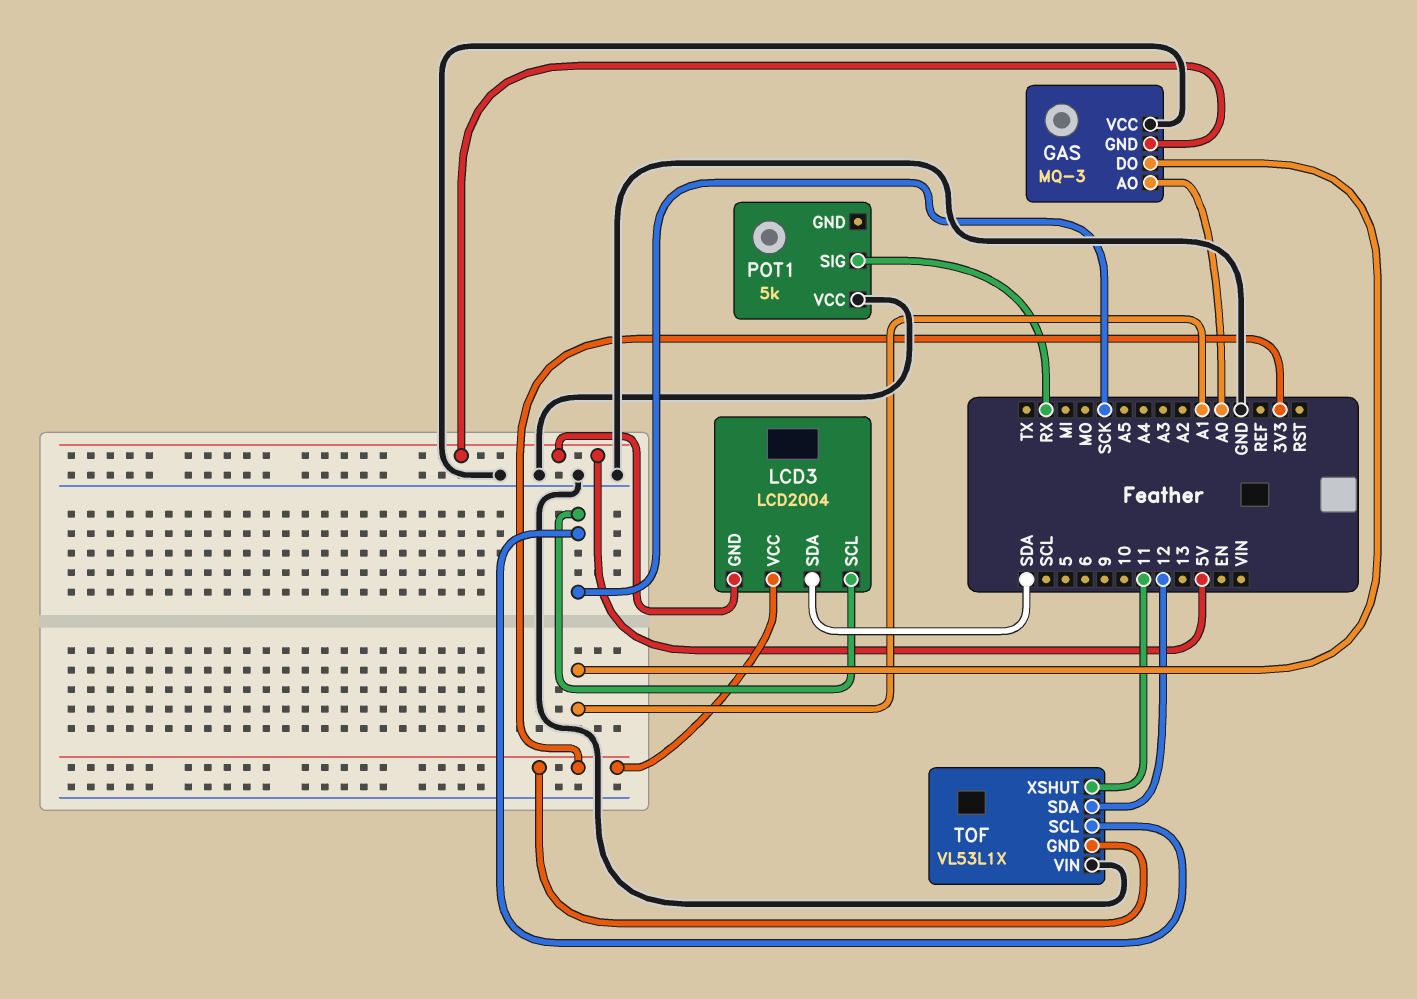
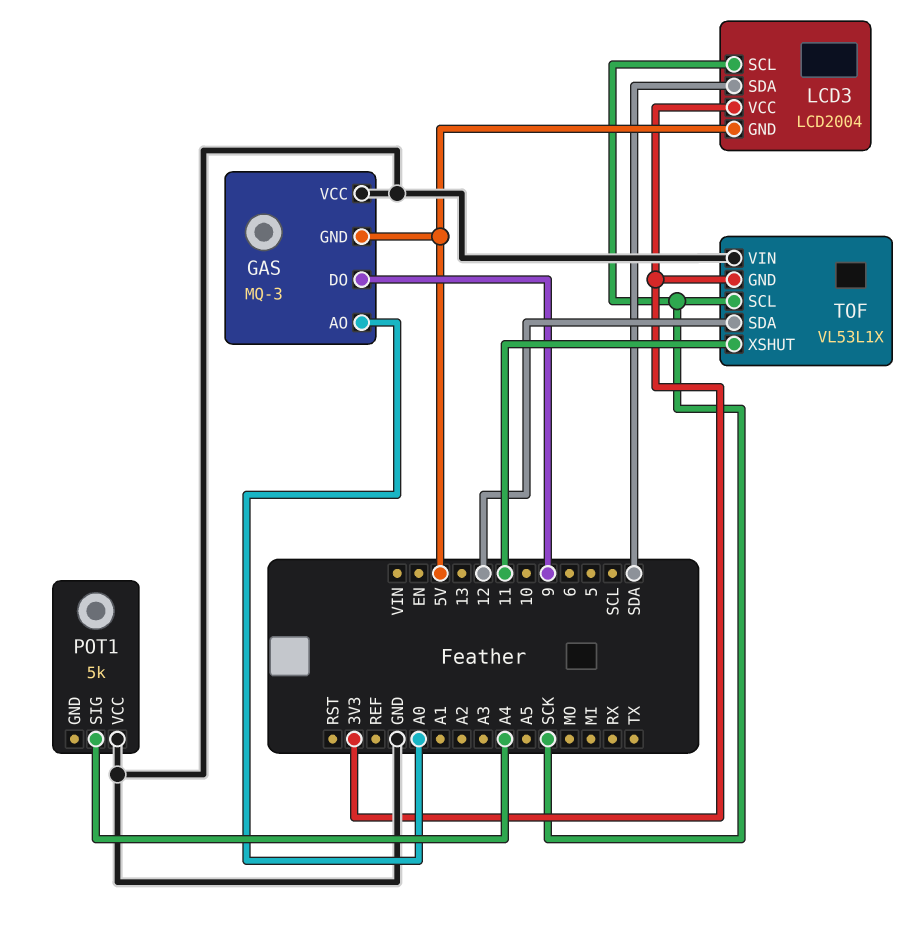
GAS pin DO: A1 -> 9
POT1 pin SIG: RX -> A4

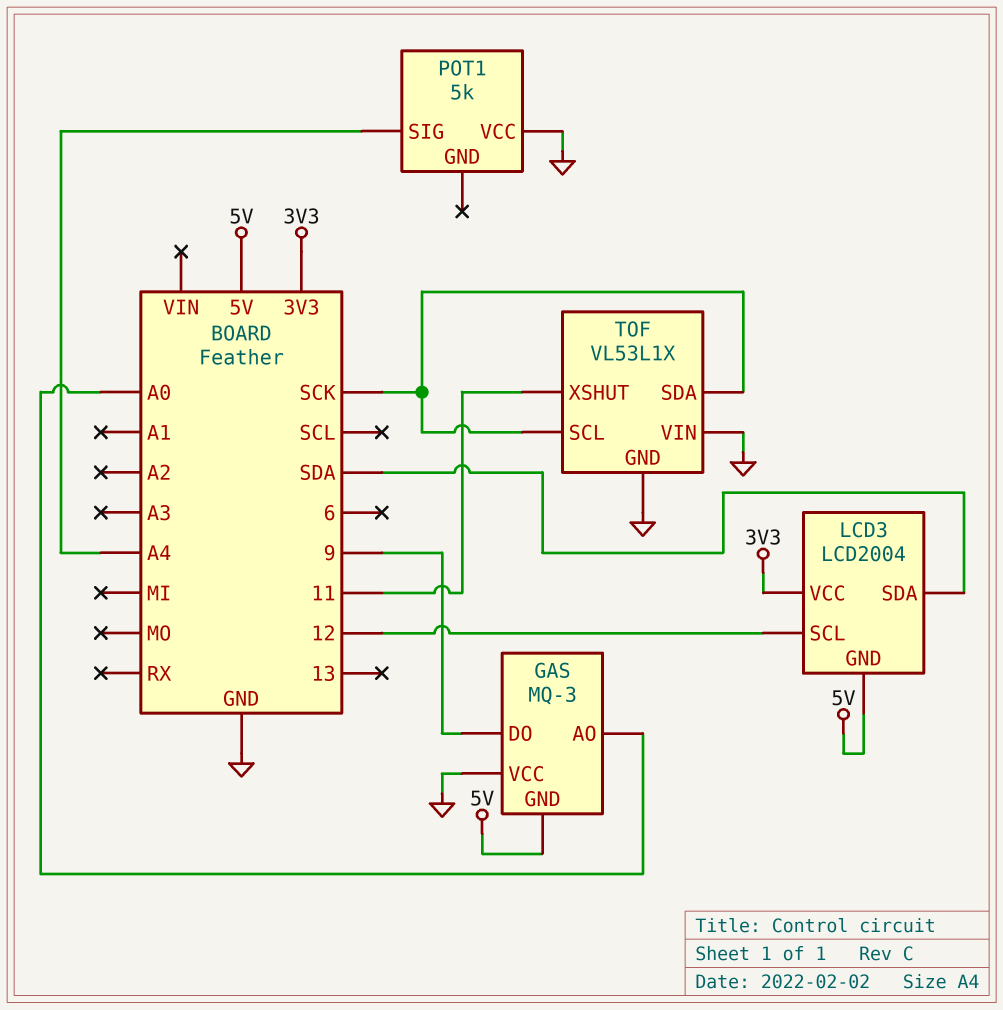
LCD3 pin SCL: SCK -> 12
TOF pin GND: 3V3 -> GND
TOF pin SDA: 12 -> SCK

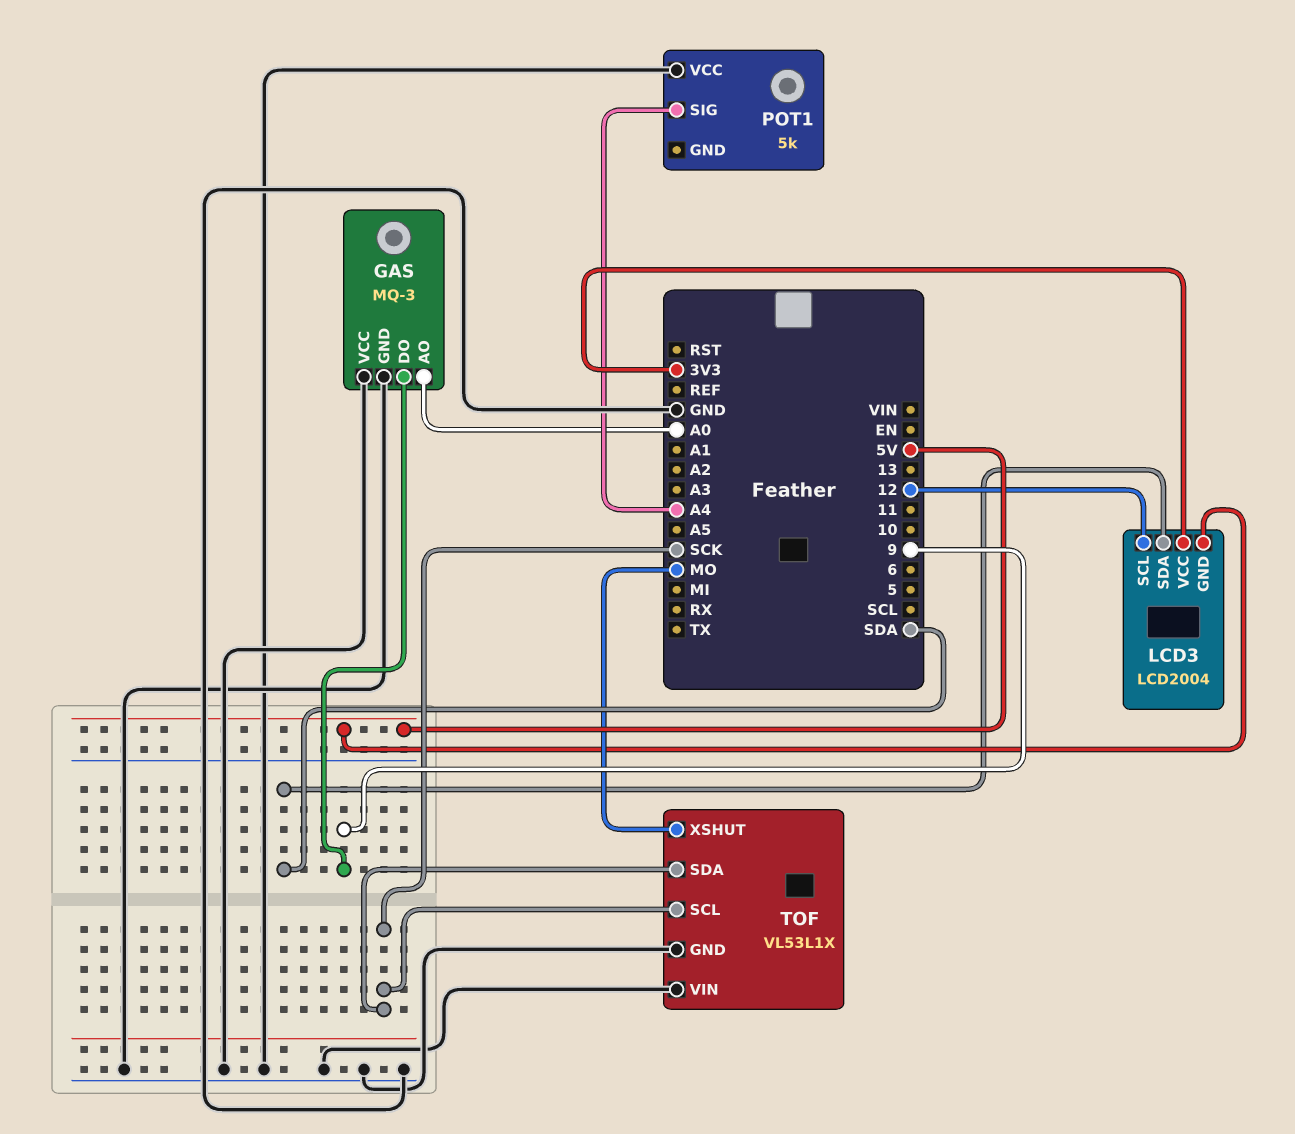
GAS pin GND: 5V -> GND
TOF pin XSHUT: 11 -> MO

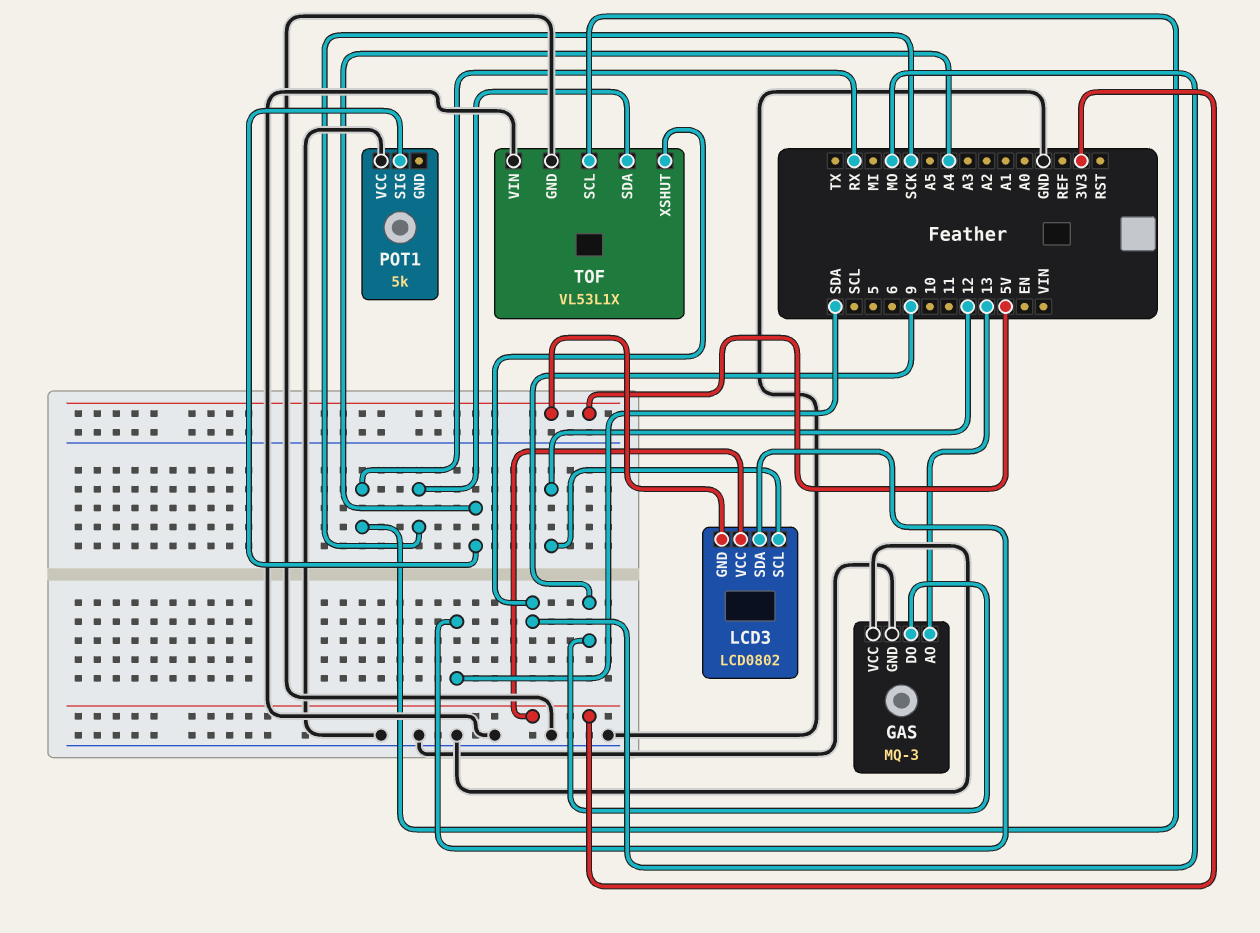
GAS pin AO: A0 -> 13
LCD3: LCD2004 -> LCD0802
TOF pin SCL: SCK -> RX

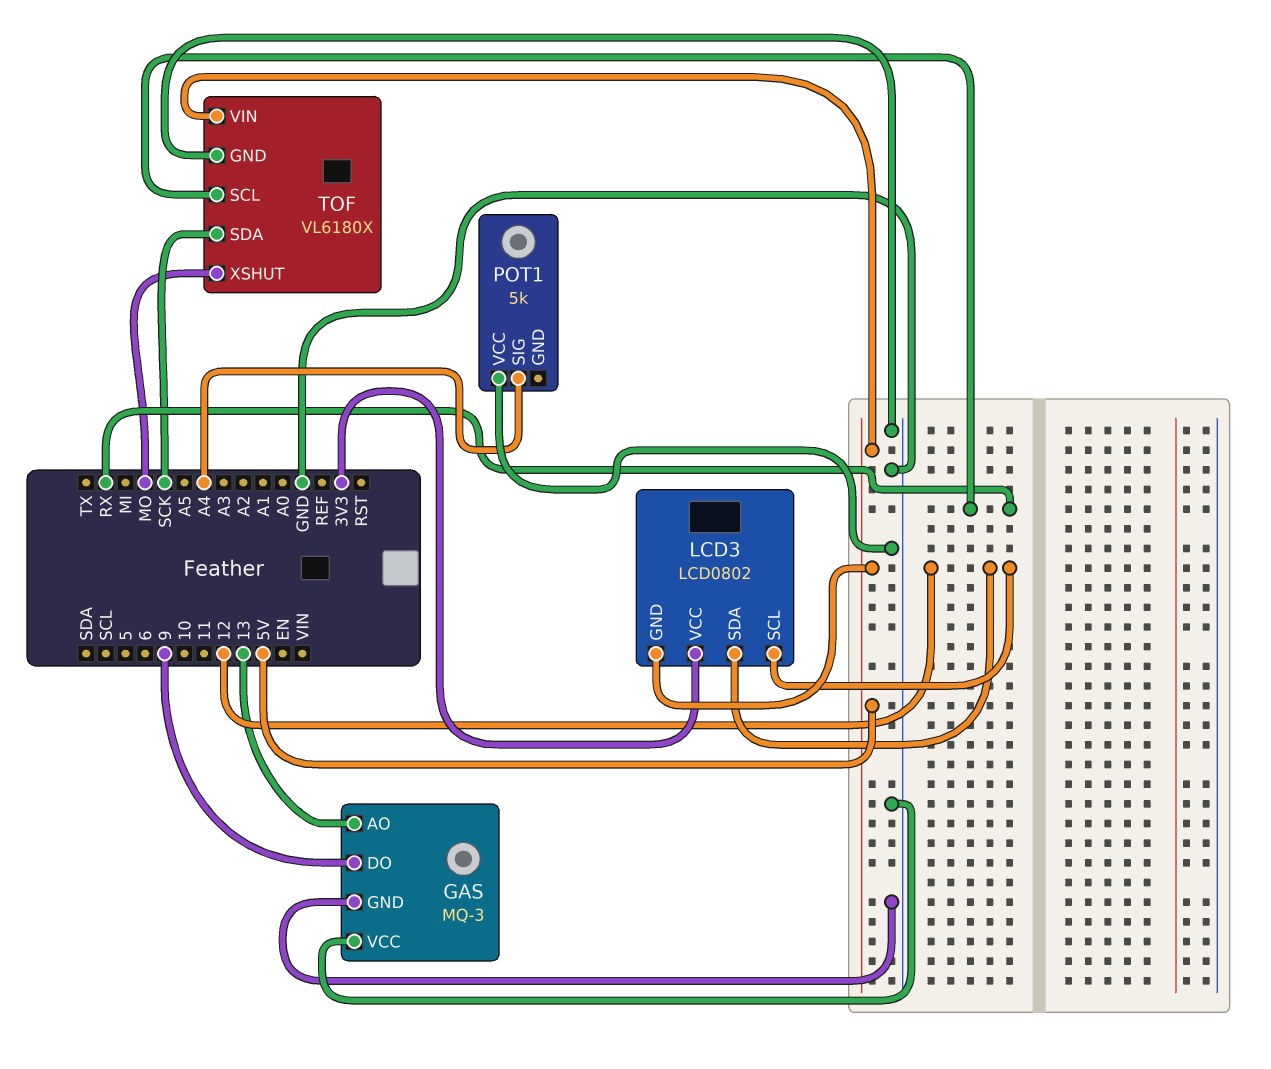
LCD3 pin SDA: SDA -> 12
TOF: VL53L1X -> VL6180X
TOF pin VIN: GND -> 5V

